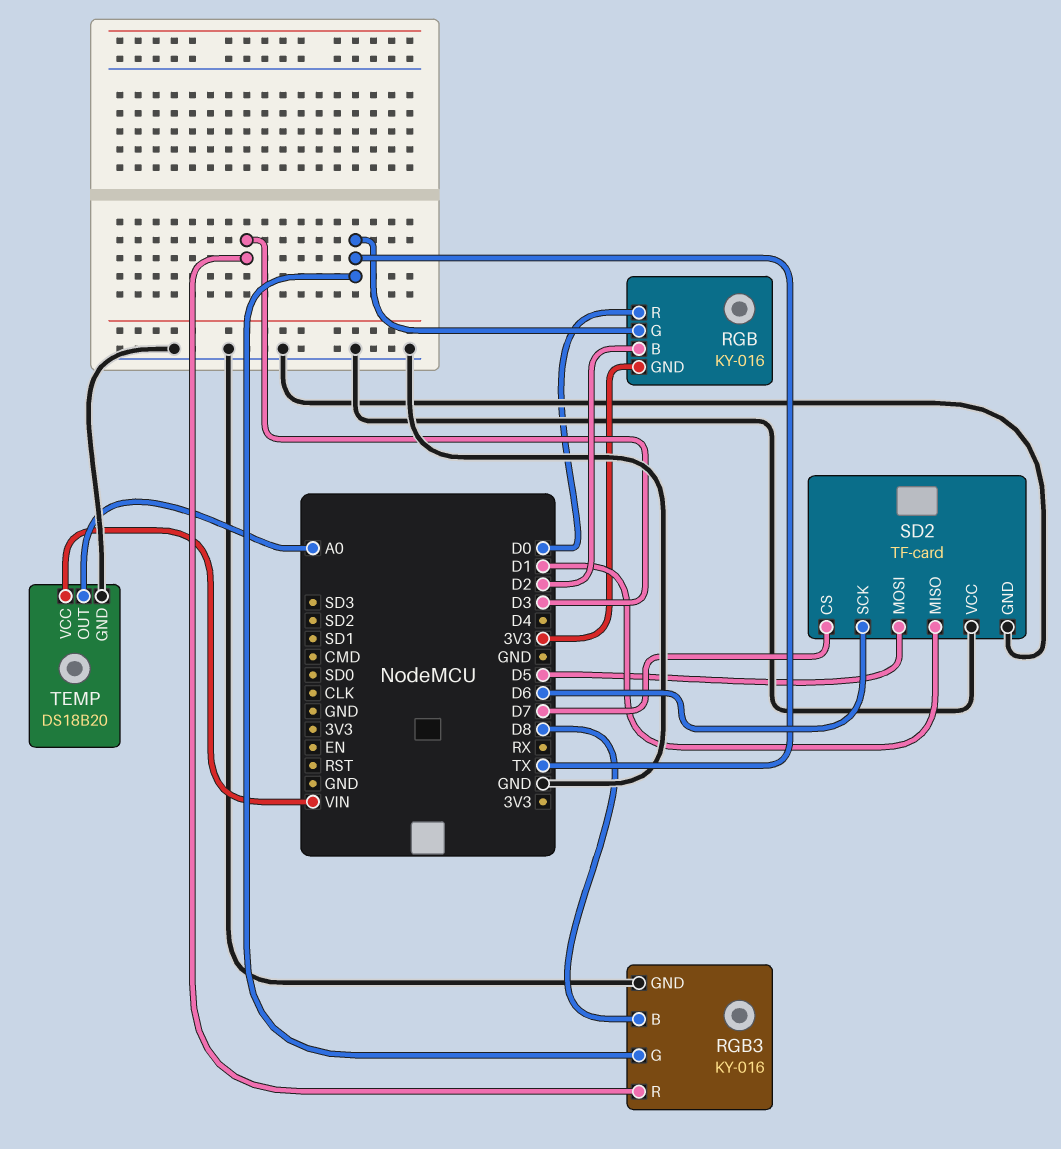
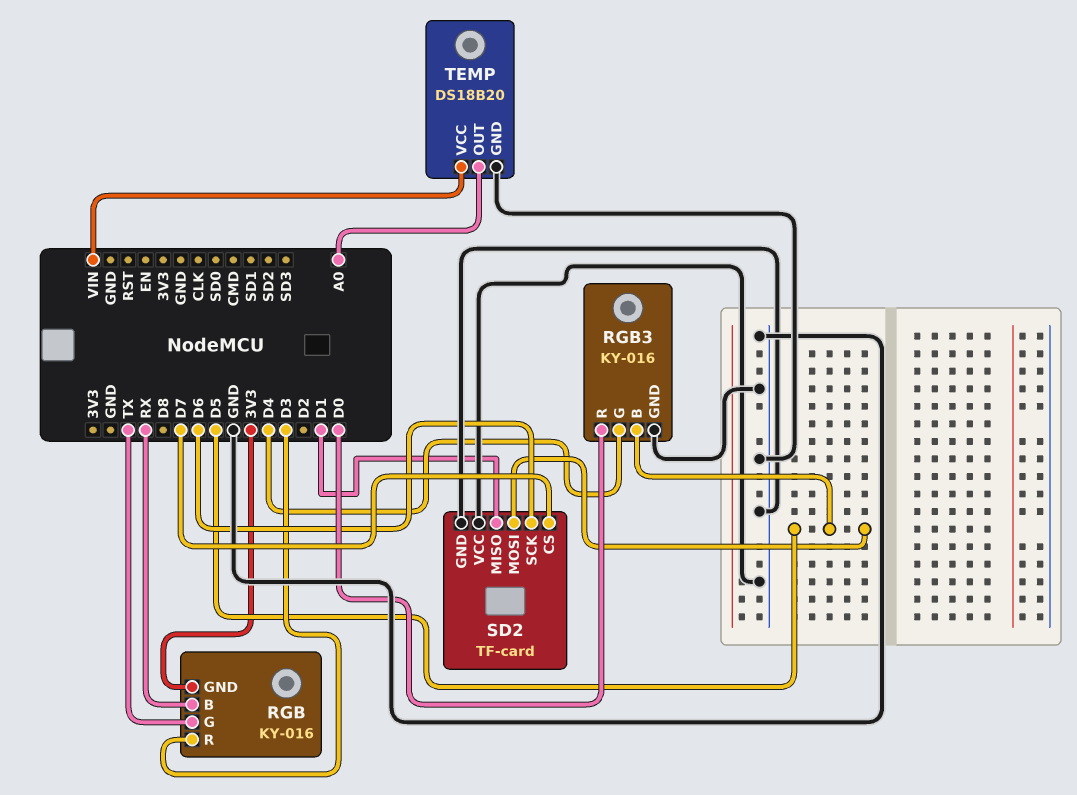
RGB pin B: D2 -> RX
RGB pin R: D0 -> D3
RGB3 pin B: D8 -> D5
RGB3 pin G: TX -> D4
RGB3 pin R: D3 -> D0

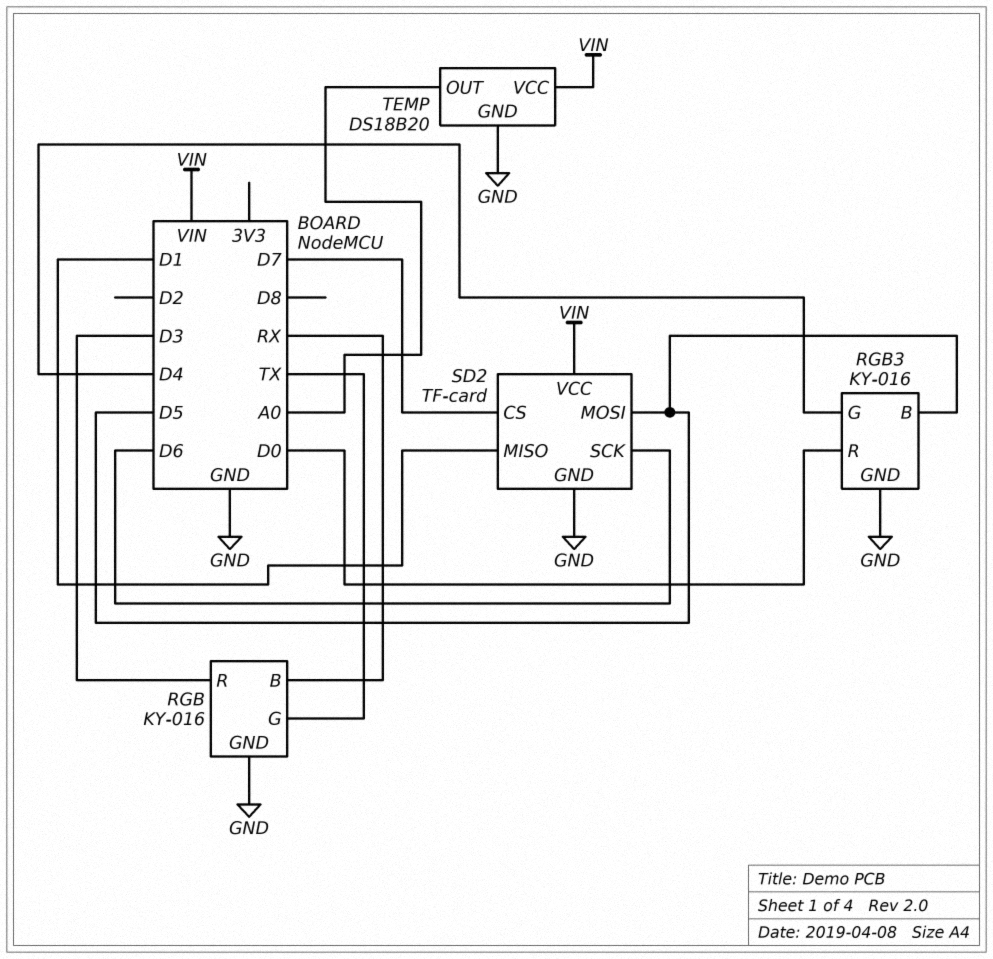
RGB pin GND: 3V3 -> GND
SD2 pin VCC: GND -> VIN

